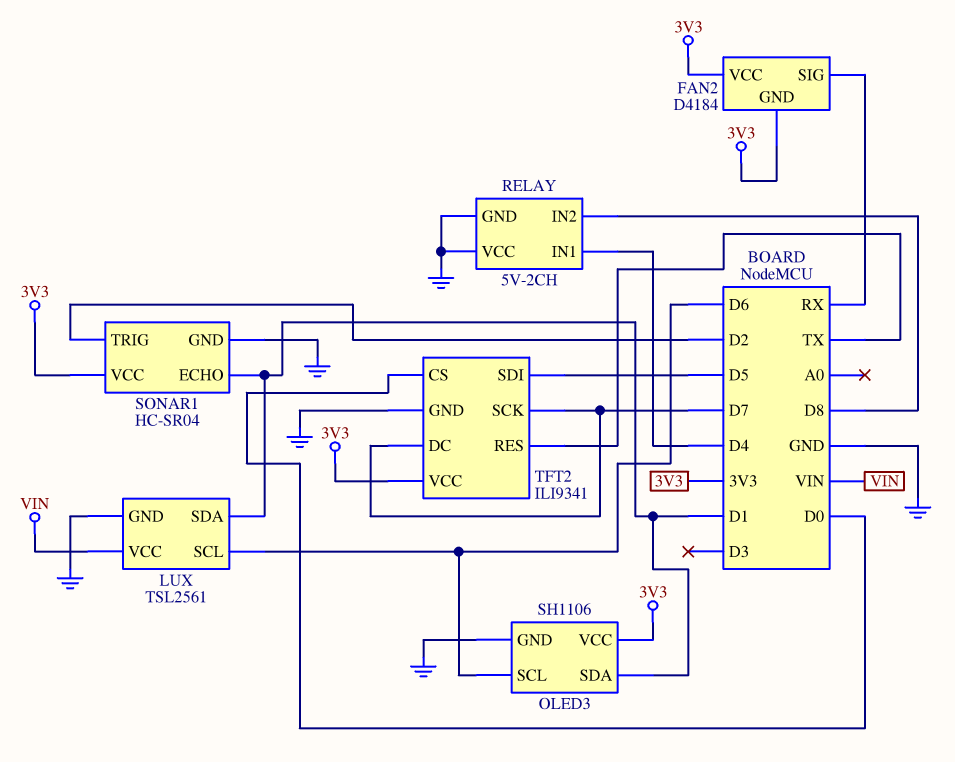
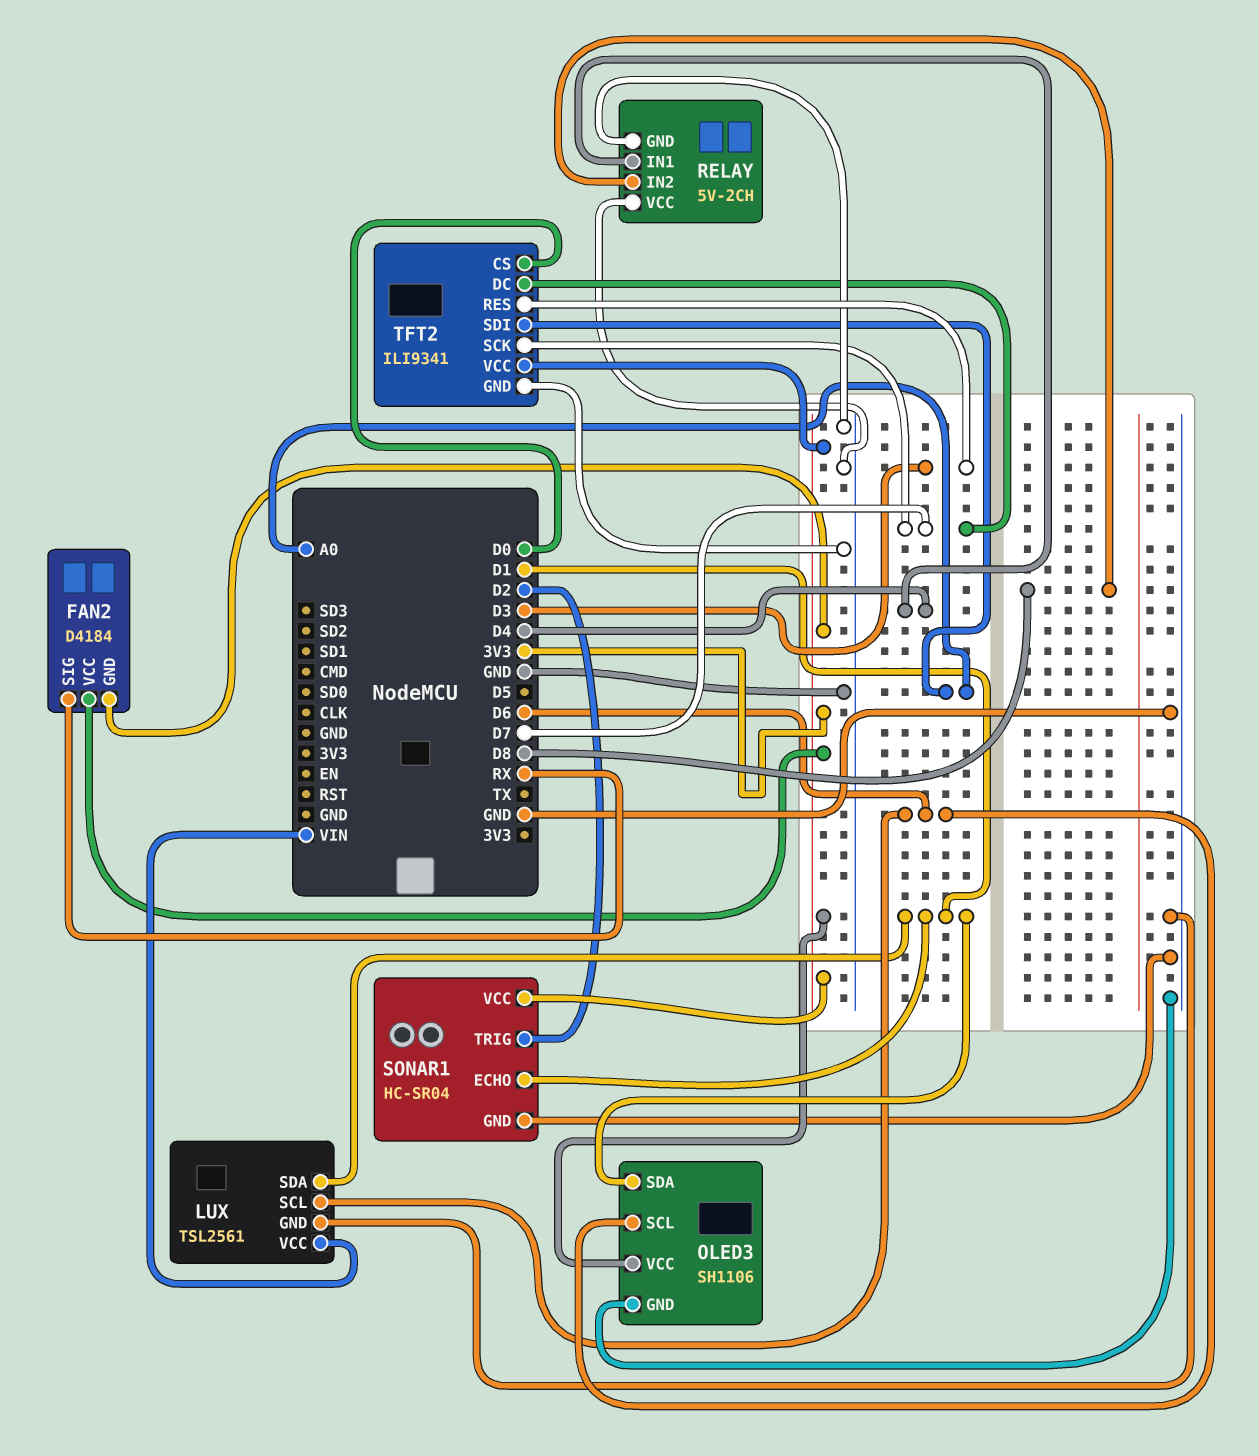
TFT2 pin RES: TX -> D3
TFT2 pin SDI: D5 -> A0

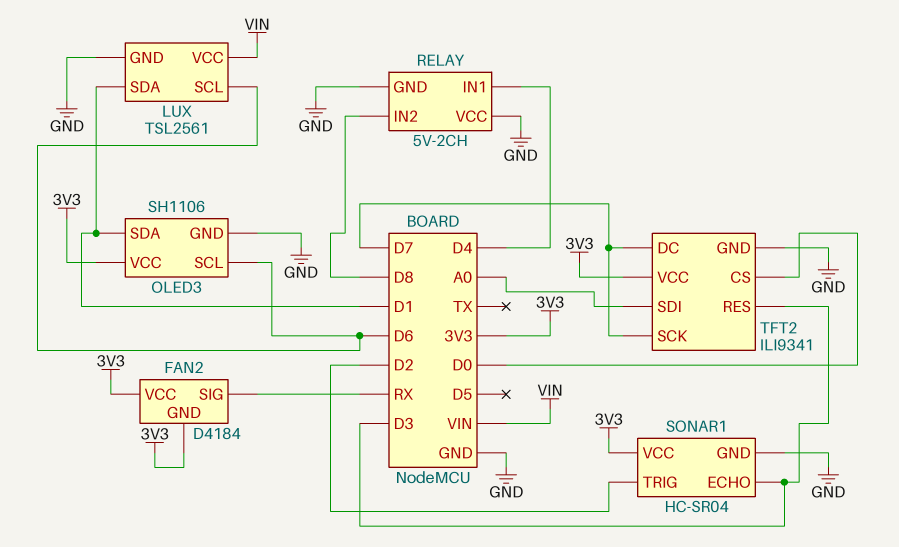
SONAR1 pin ECHO: D1 -> D3

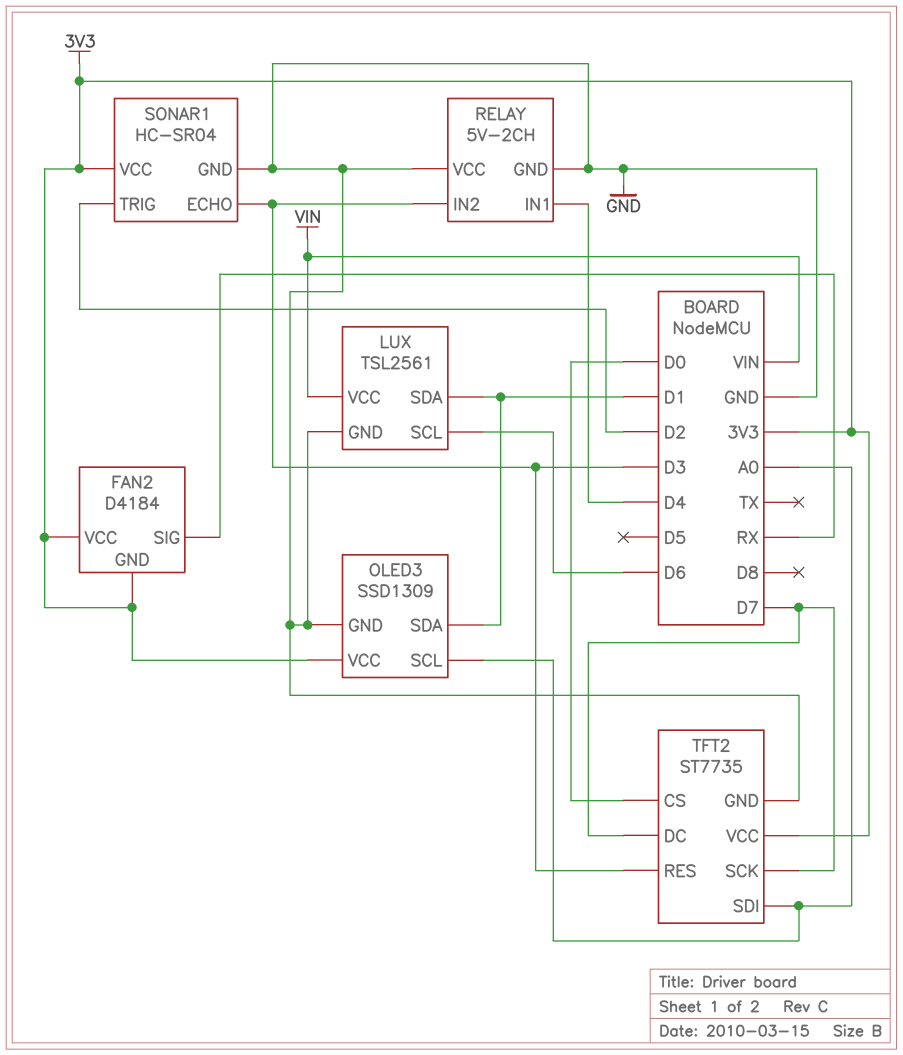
OLED3: SH1106 -> SSD1309
OLED3 pin SCL: D6 -> A0
RELAY pin IN2: D8 -> D3
TFT2: ILI9341 -> ST7735

